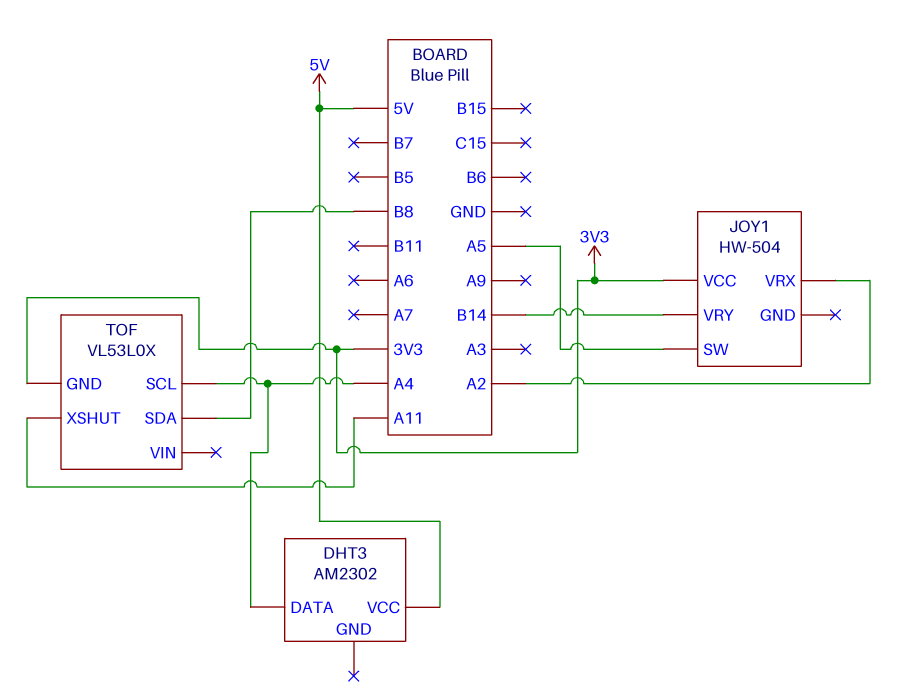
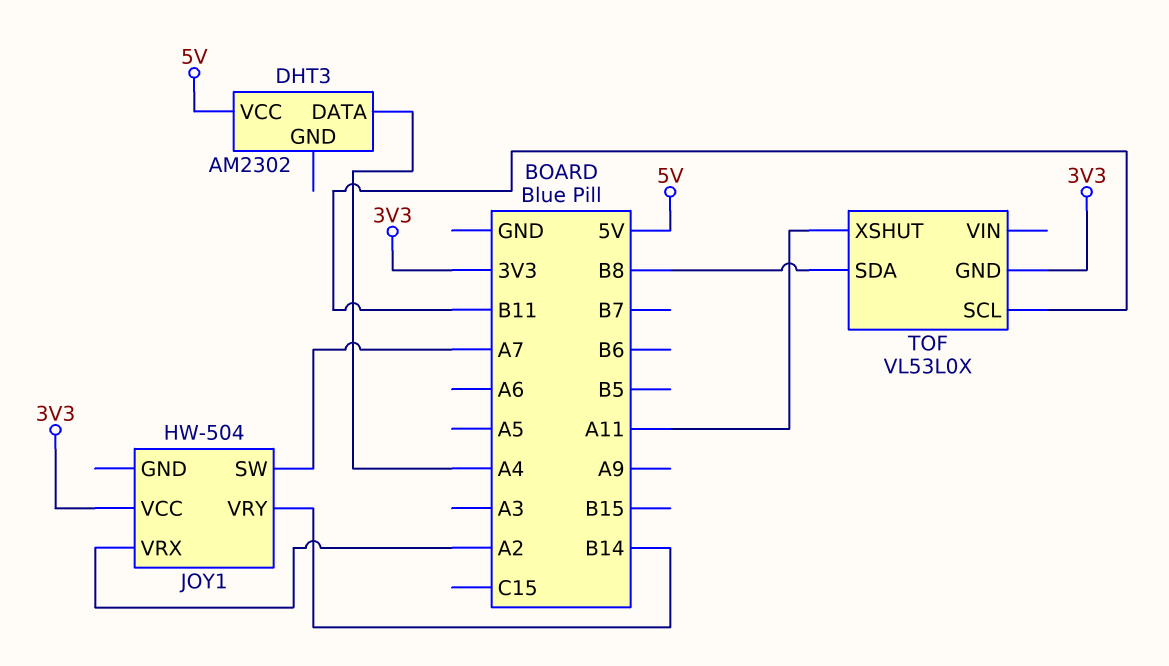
JOY1 pin SW: A5 -> A7
TOF pin SCL: A4 -> B11

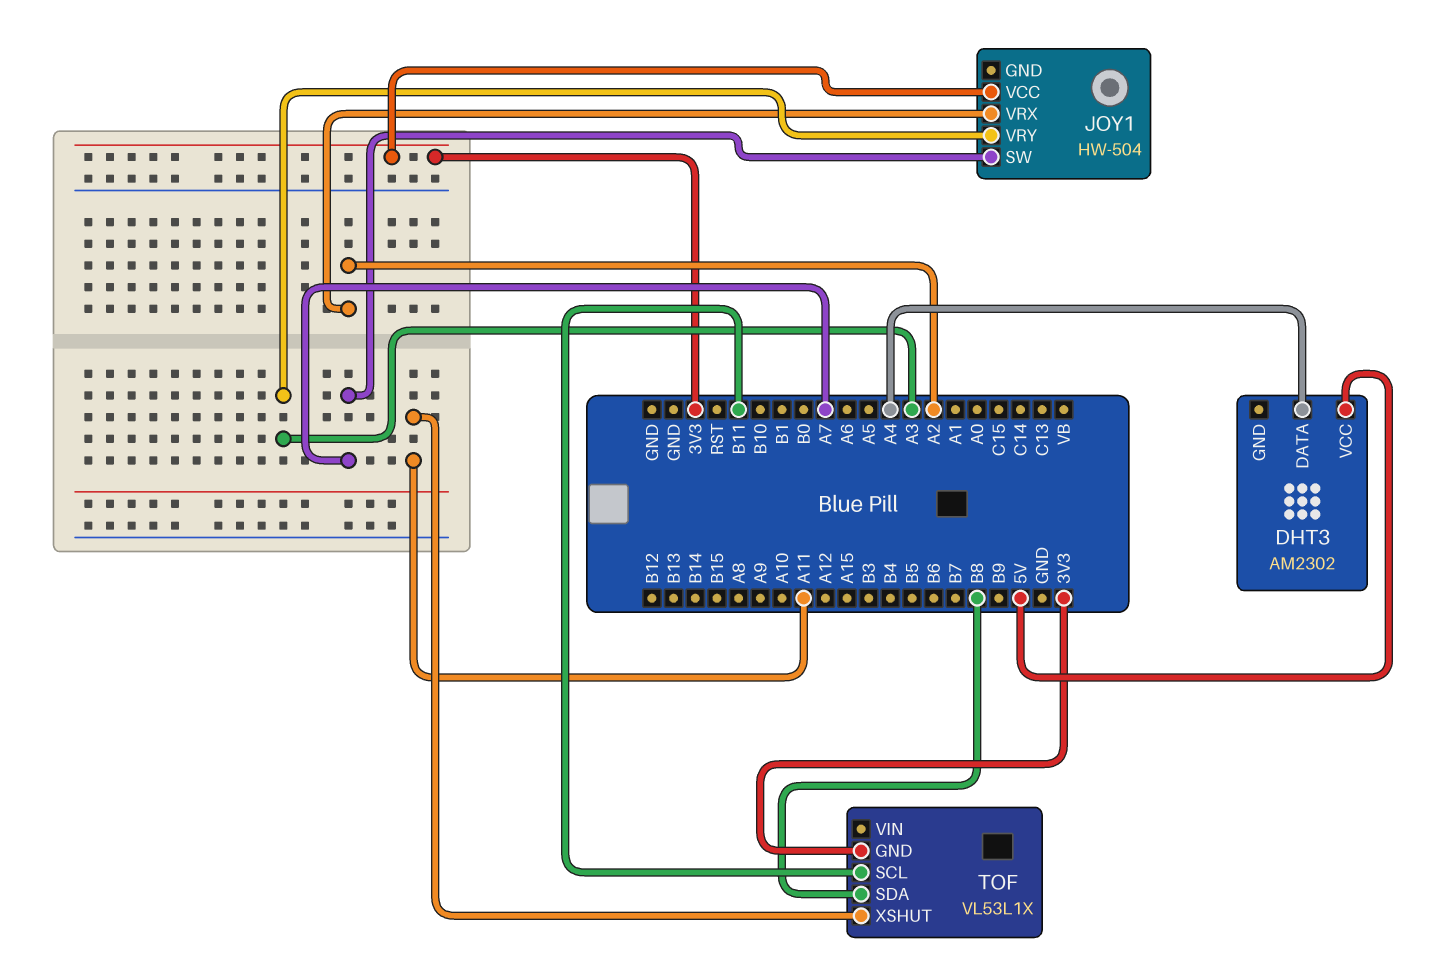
JOY1 pin VRY: B14 -> A3
TOF: VL53L0X -> VL53L1X

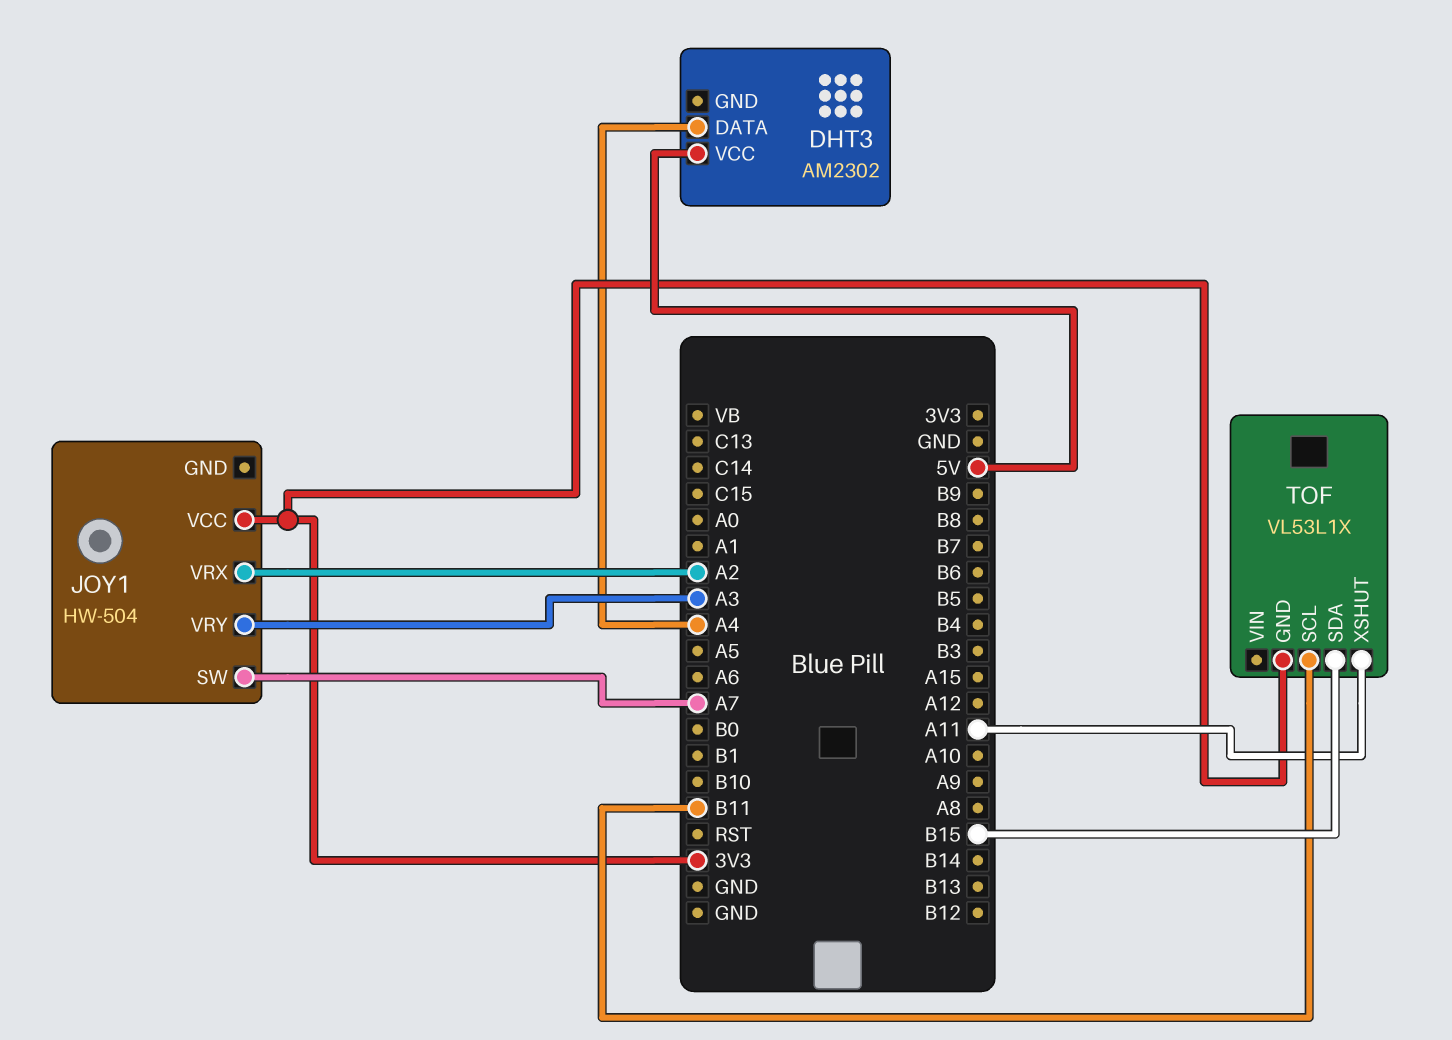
TOF pin SDA: B8 -> B15

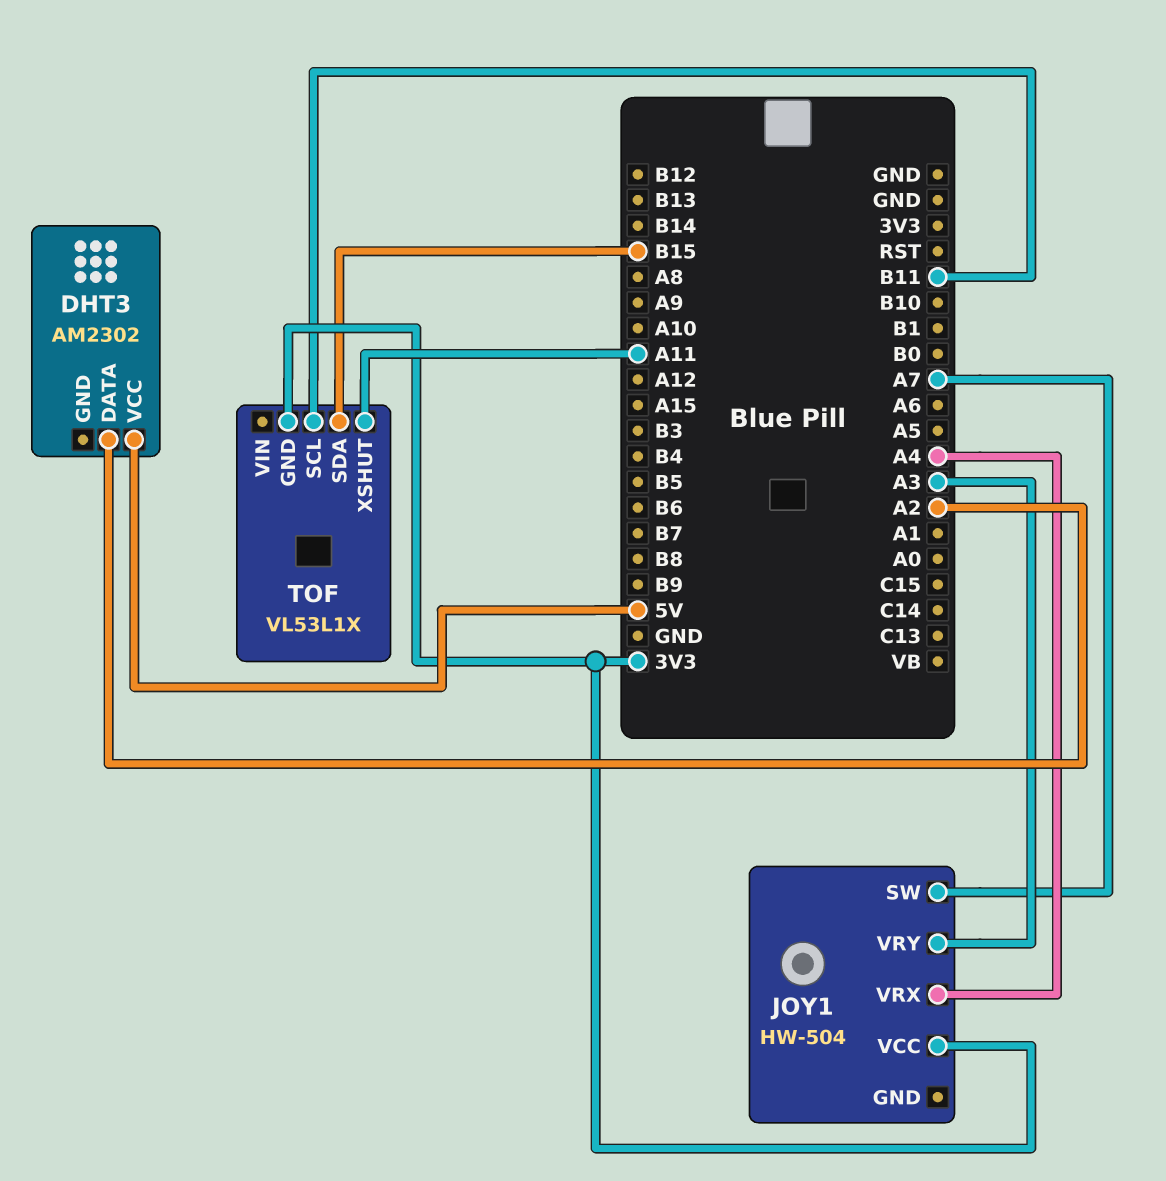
DHT3 pin DATA: A4 -> A2
JOY1 pin VRX: A2 -> A4

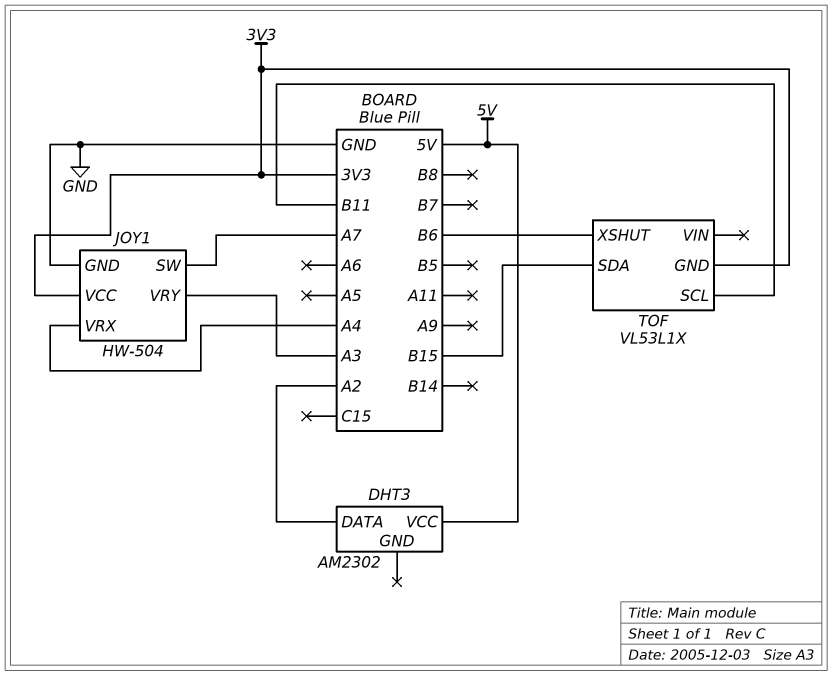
JOY1 pin GND: none -> GND
TOF pin XSHUT: A11 -> B6

